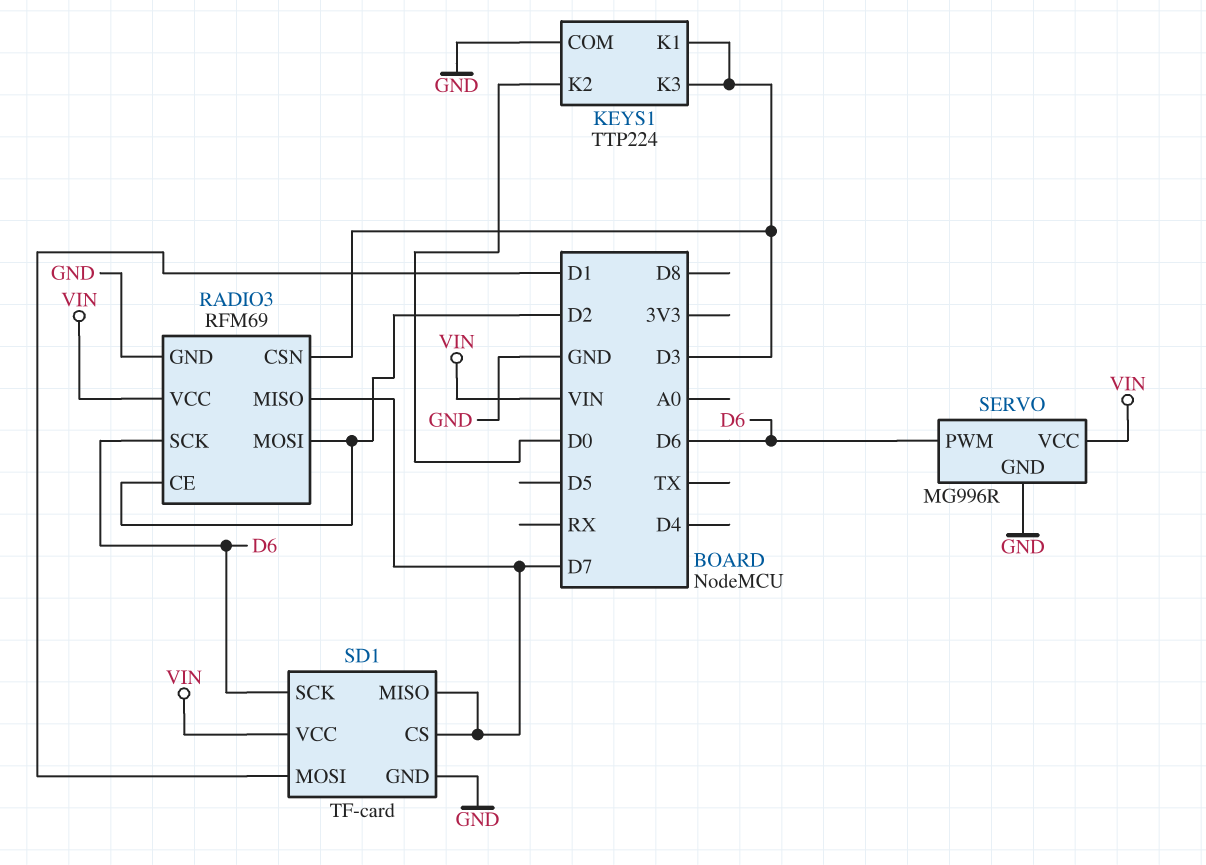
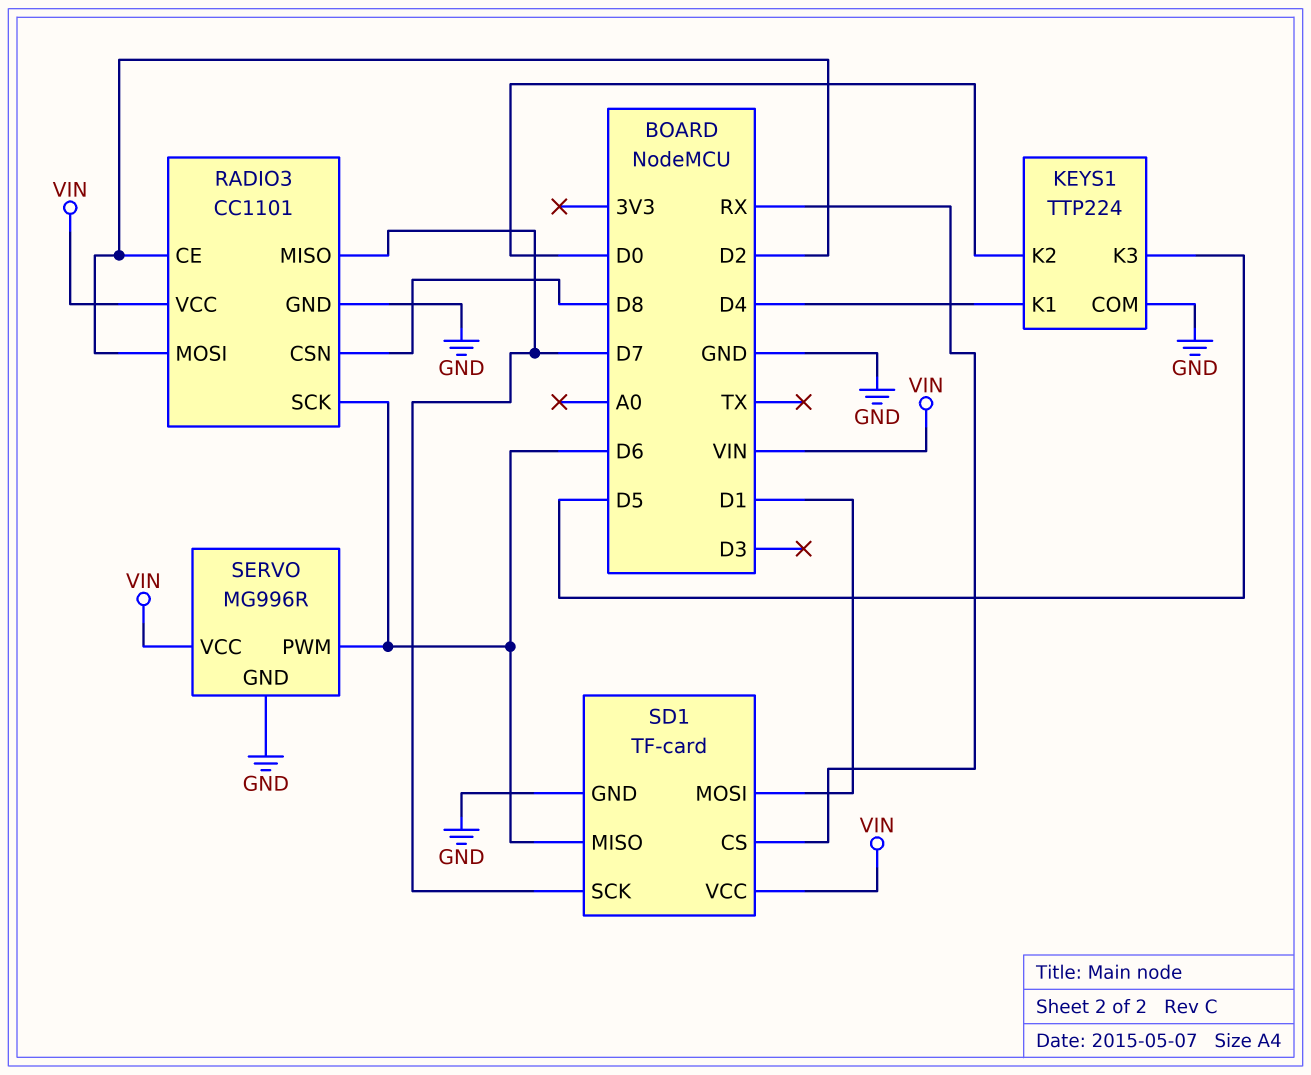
KEYS1 pin K1: D3 -> D4
KEYS1 pin K3: D3 -> D5
RADIO3: RFM69 -> CC1101
RADIO3 pin CSN: D3 -> D8
SD1 pin CS: D7 -> RX
SD1 pin MISO: D7 -> D6
SD1 pin SCK: D6 -> D7

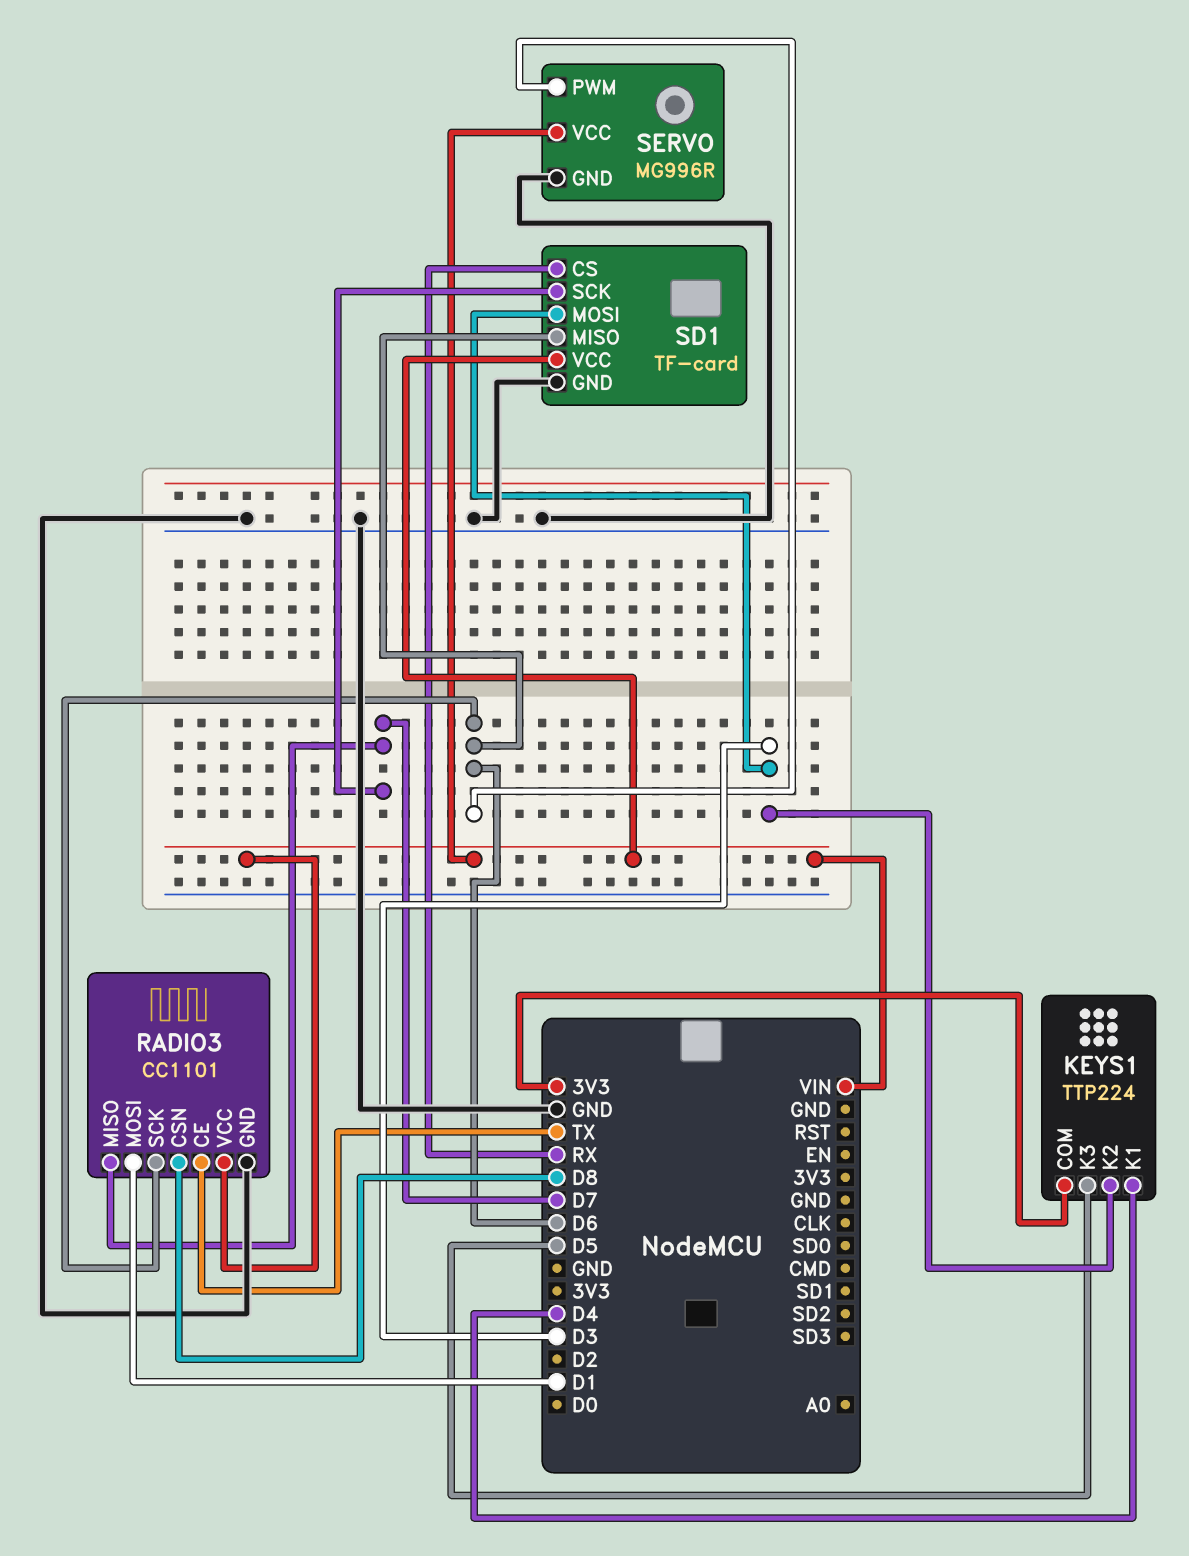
KEYS1 pin COM: GND -> 3V3
KEYS1 pin K2: D0 -> D3
RADIO3 pin CE: D2 -> TX
RADIO3 pin MOSI: D2 -> D1
SD1 pin MOSI: D1 -> D3

